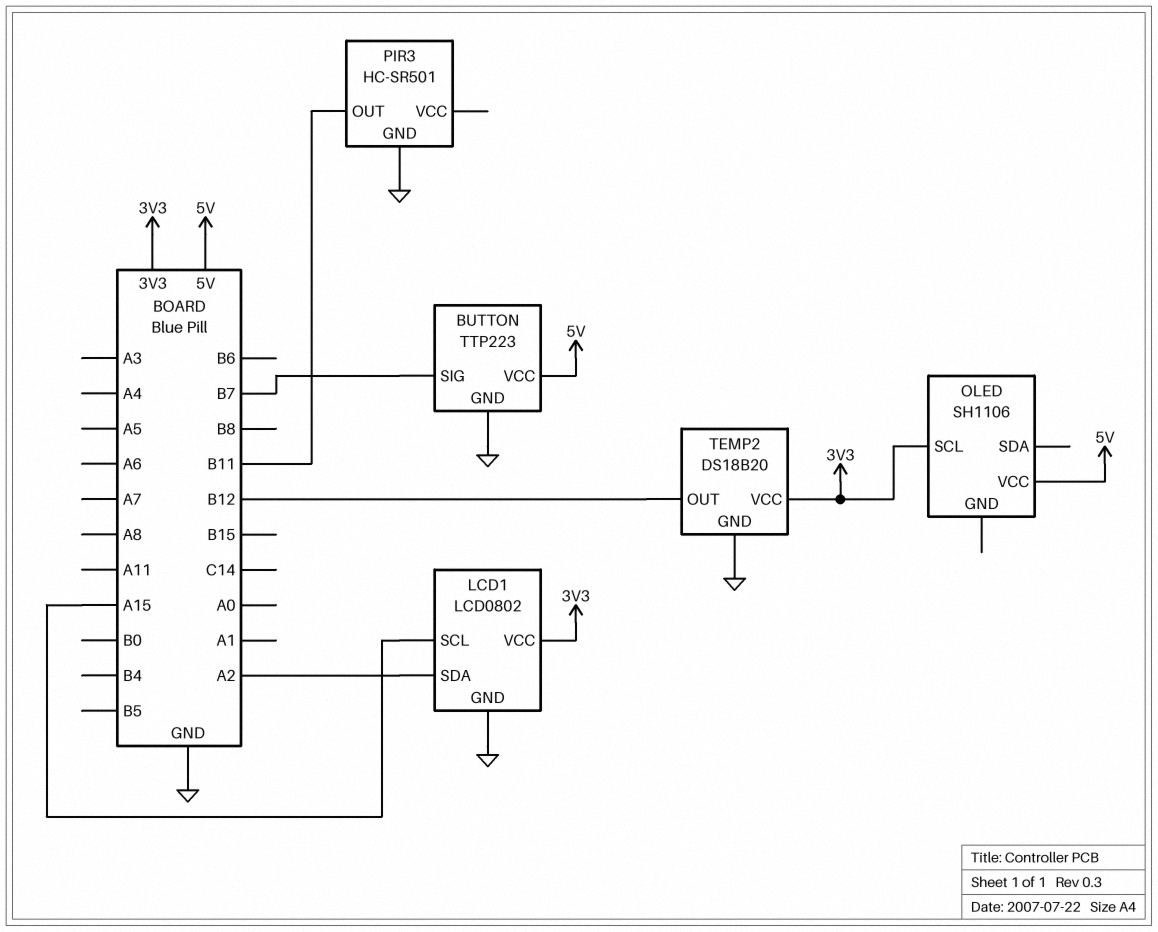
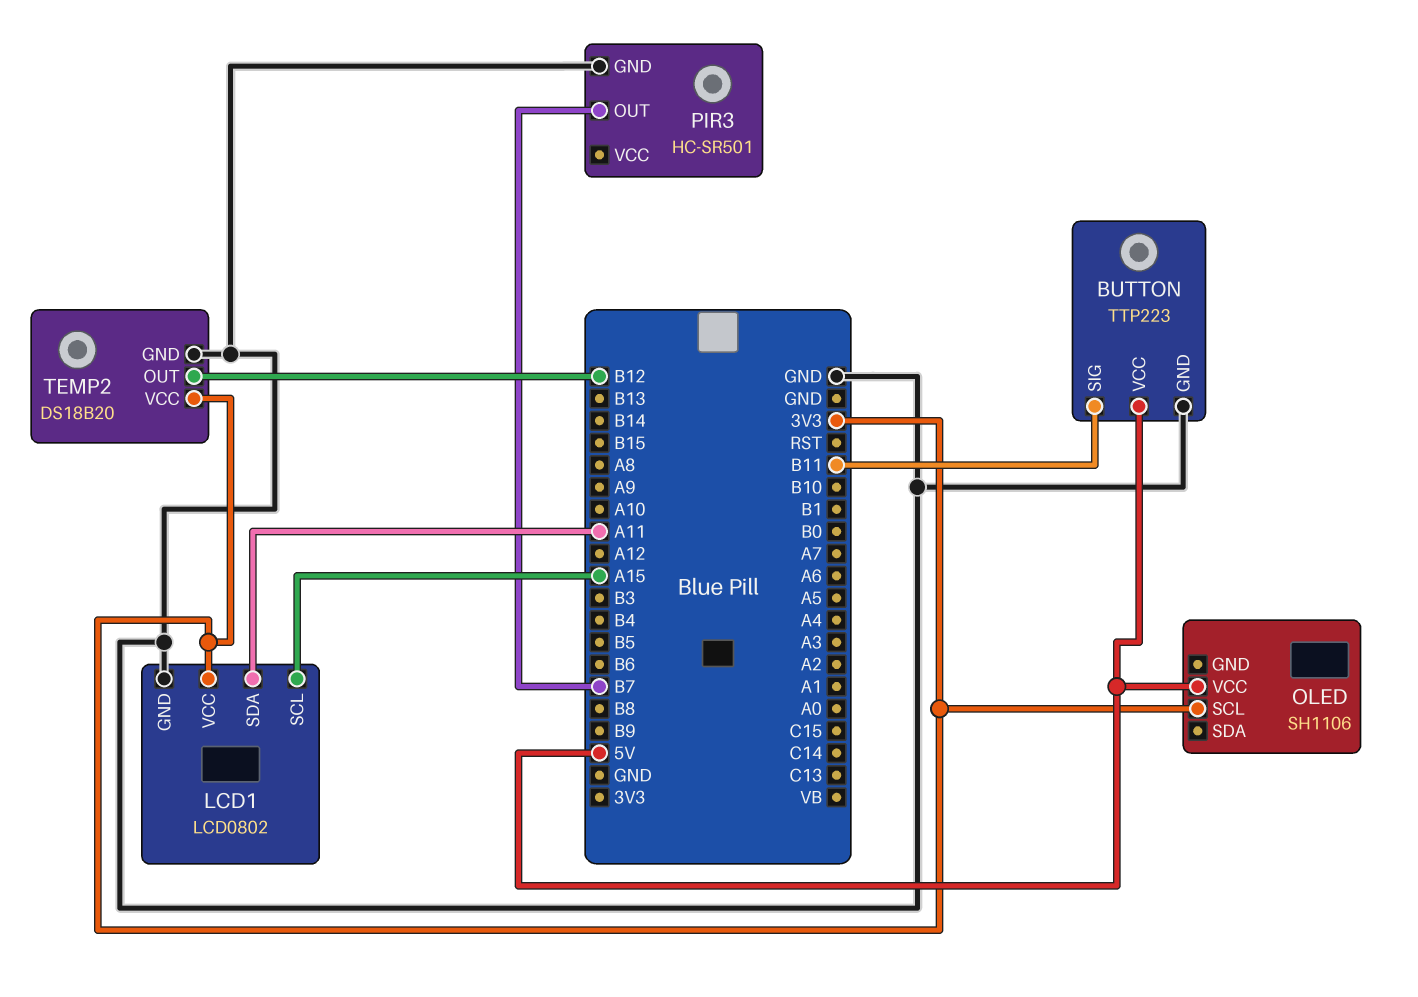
BUTTON pin SIG: B7 -> B11
LCD1 pin SDA: A2 -> A11
PIR3 pin OUT: B11 -> B7

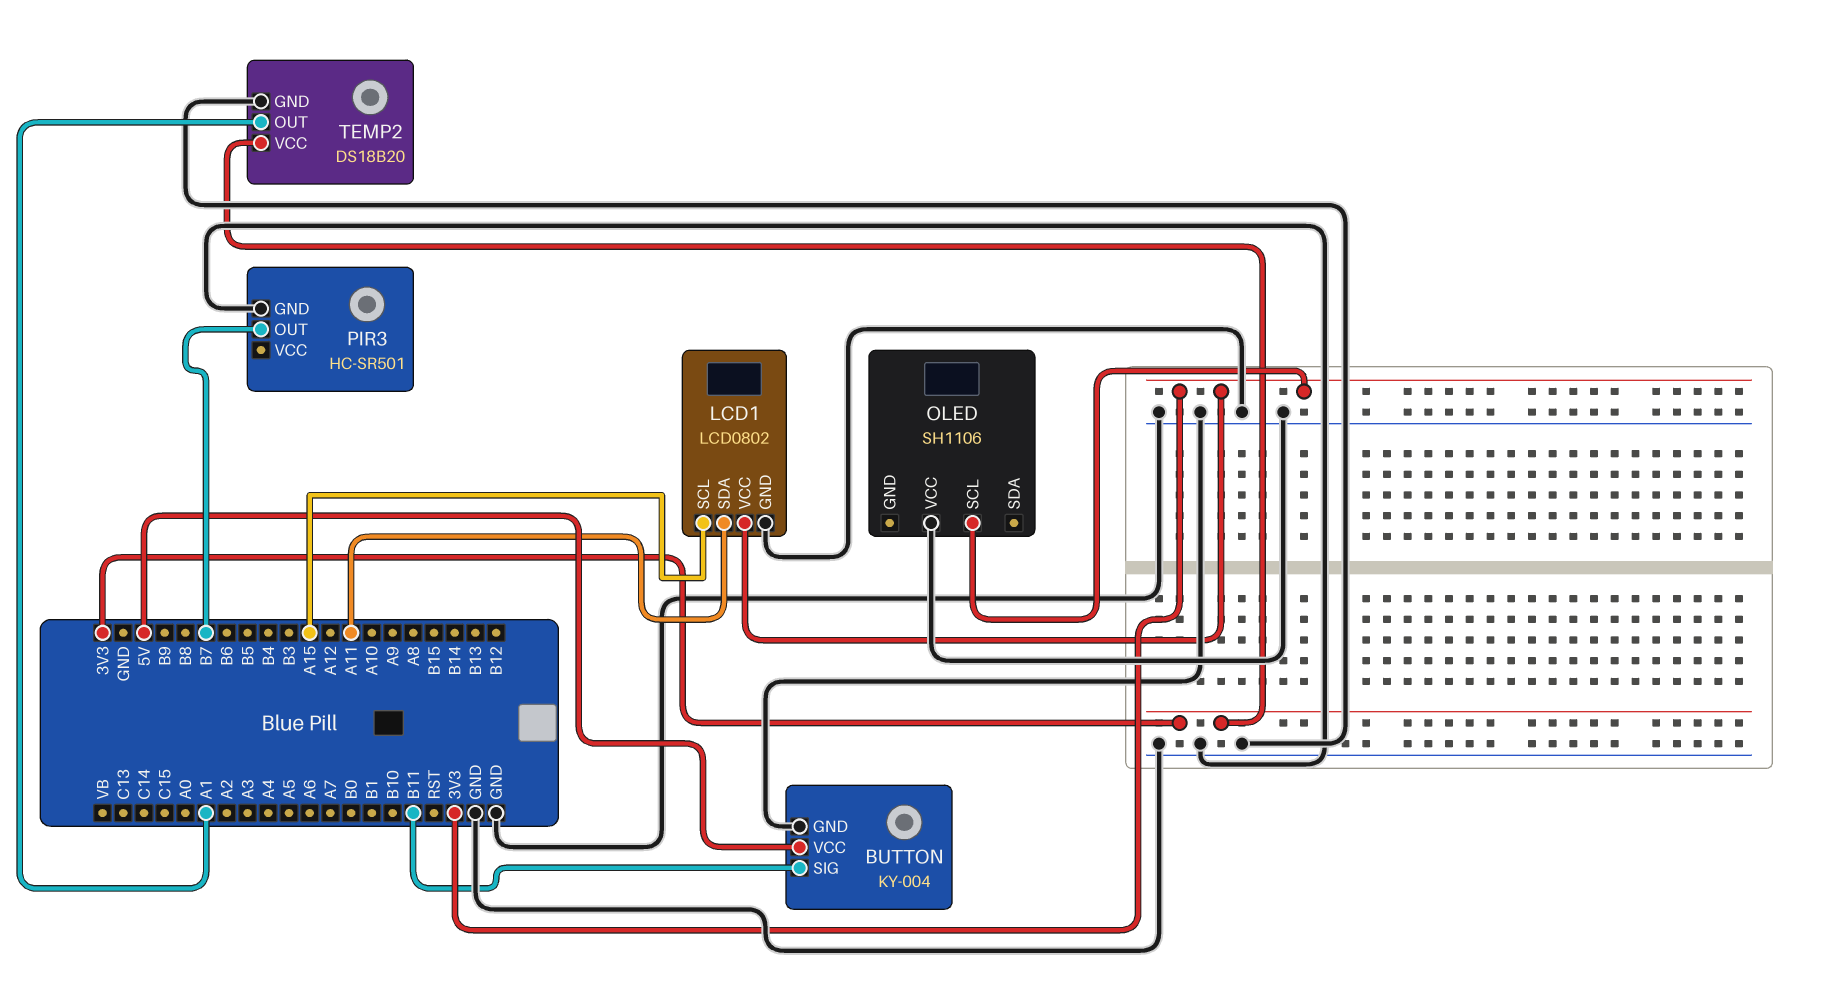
BUTTON: TTP223 -> KY-004
OLED pin VCC: 5V -> GND
TEMP2 pin OUT: B12 -> A1

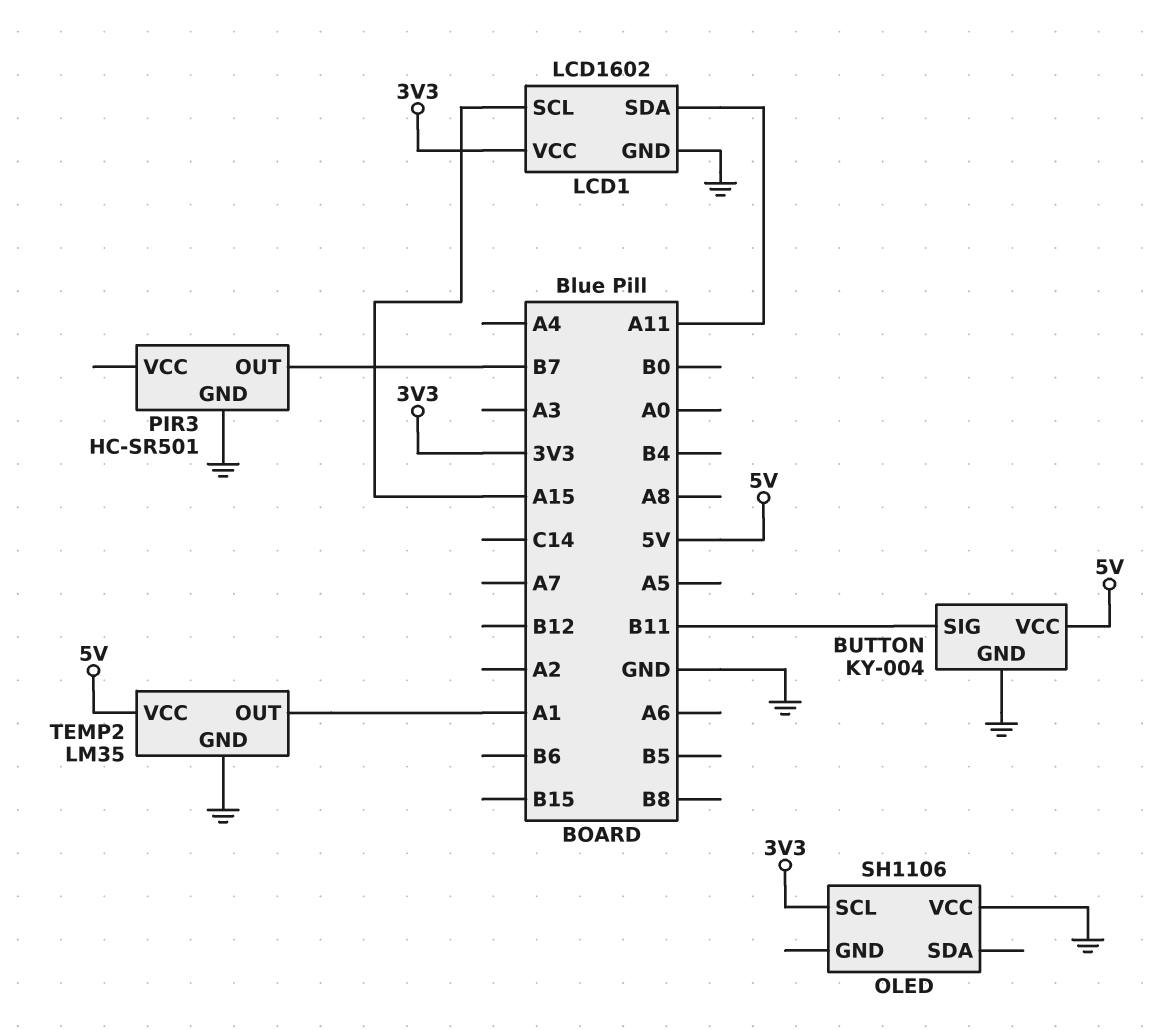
LCD1: LCD0802 -> LCD1602
TEMP2: DS18B20 -> LM35
TEMP2 pin VCC: 3V3 -> 5V

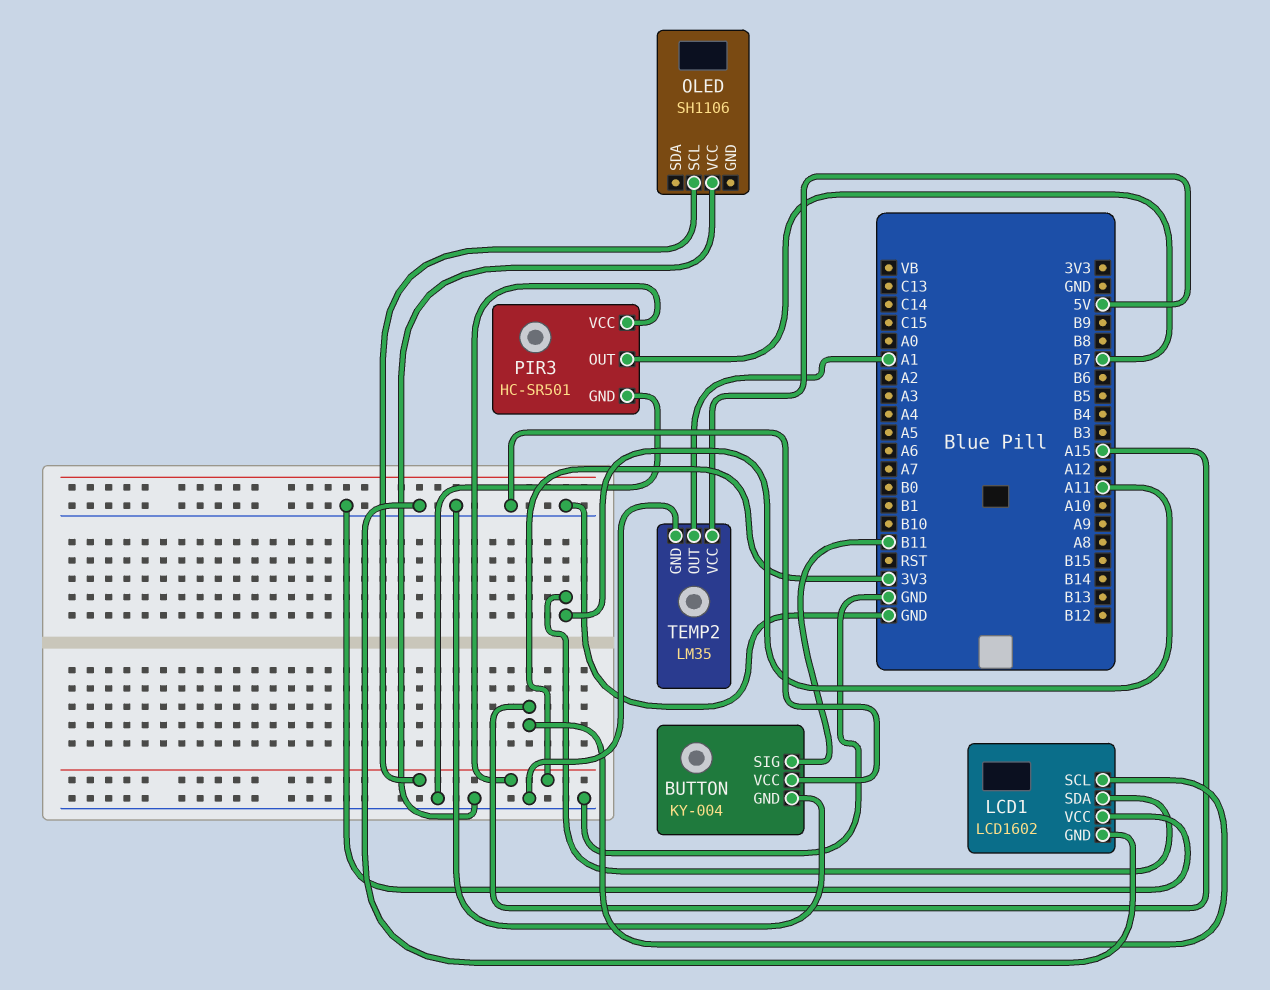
BUTTON pin VCC: 5V -> GND
LCD1 pin VCC: 3V3 -> GND
PIR3 pin VCC: none -> 3V3

